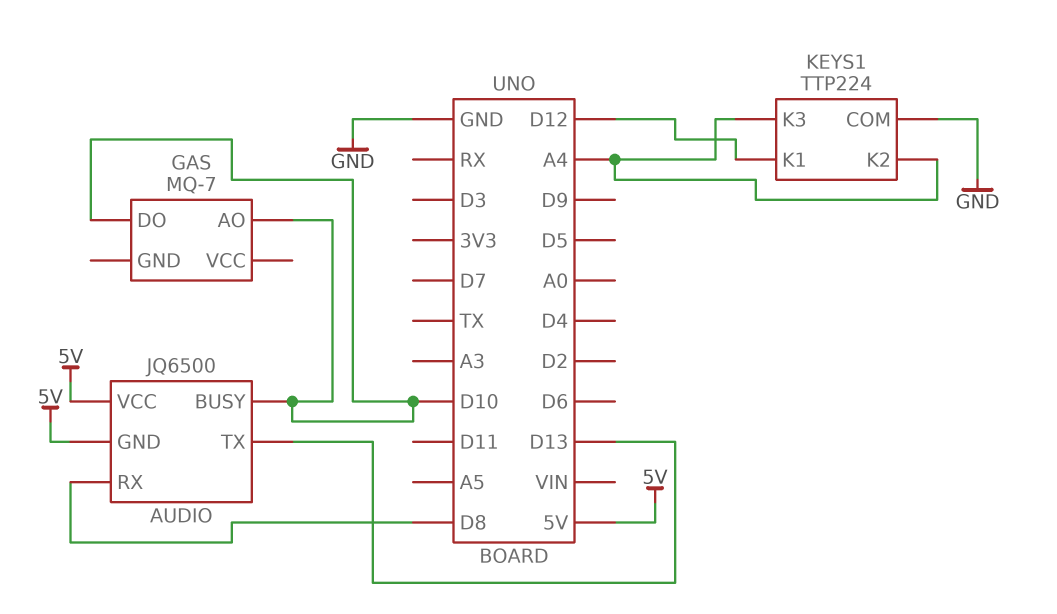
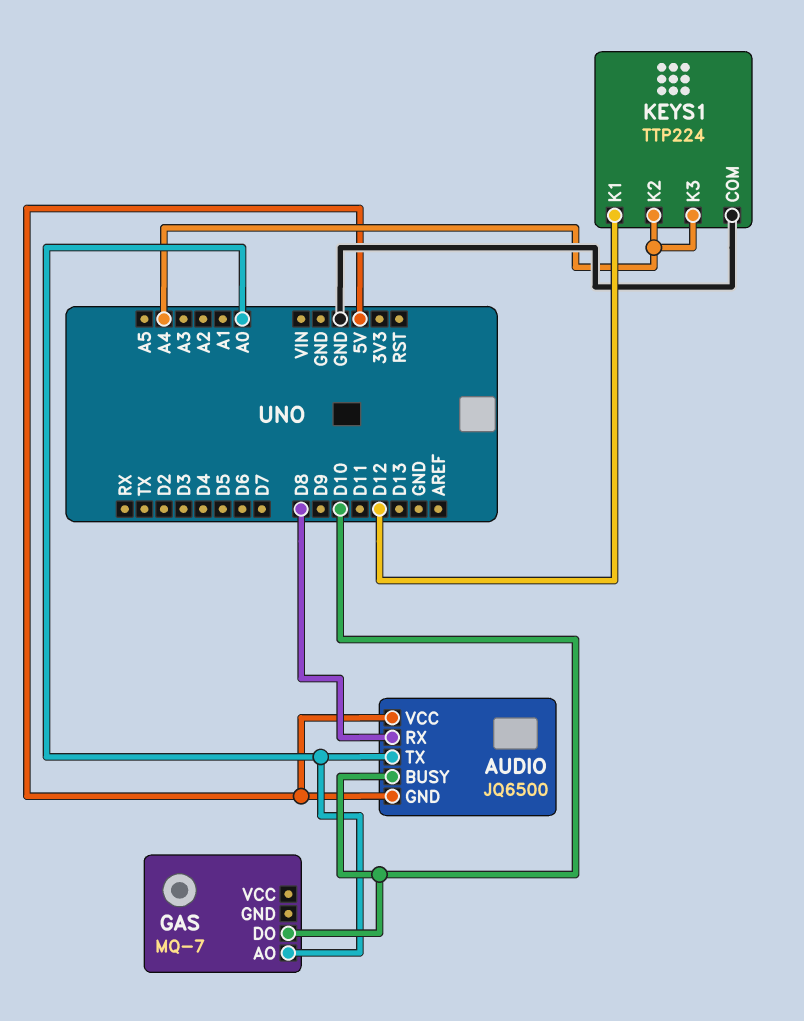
AUDIO pin TX: D13 -> A0
GAS pin AO: D10 -> A0

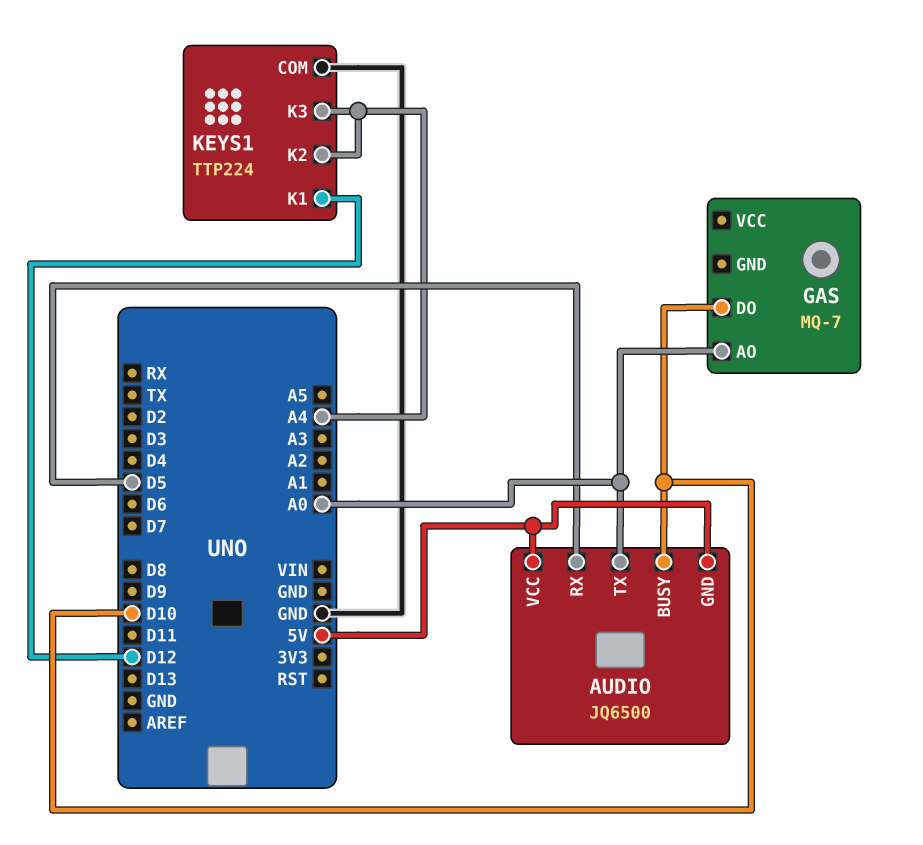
AUDIO pin RX: D8 -> D5

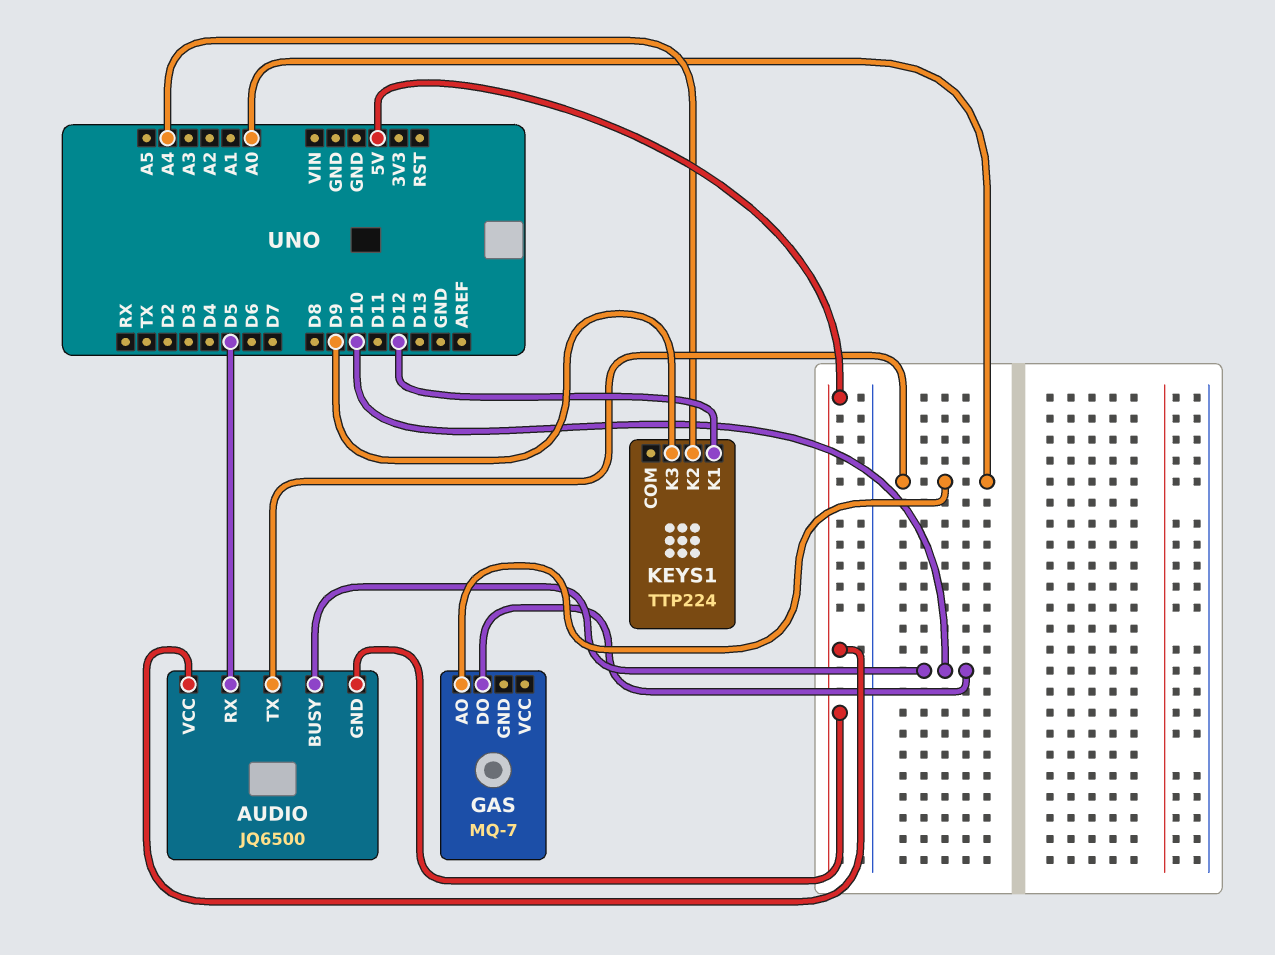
KEYS1 pin COM: GND -> none
KEYS1 pin K3: A4 -> D9

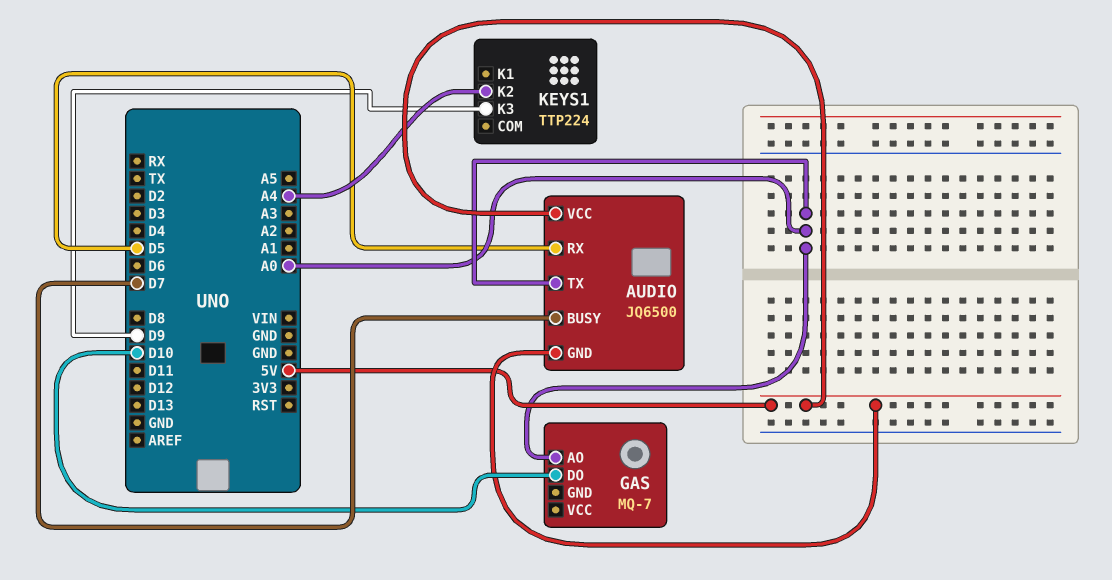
AUDIO pin BUSY: D10 -> D7
KEYS1 pin K1: D12 -> none

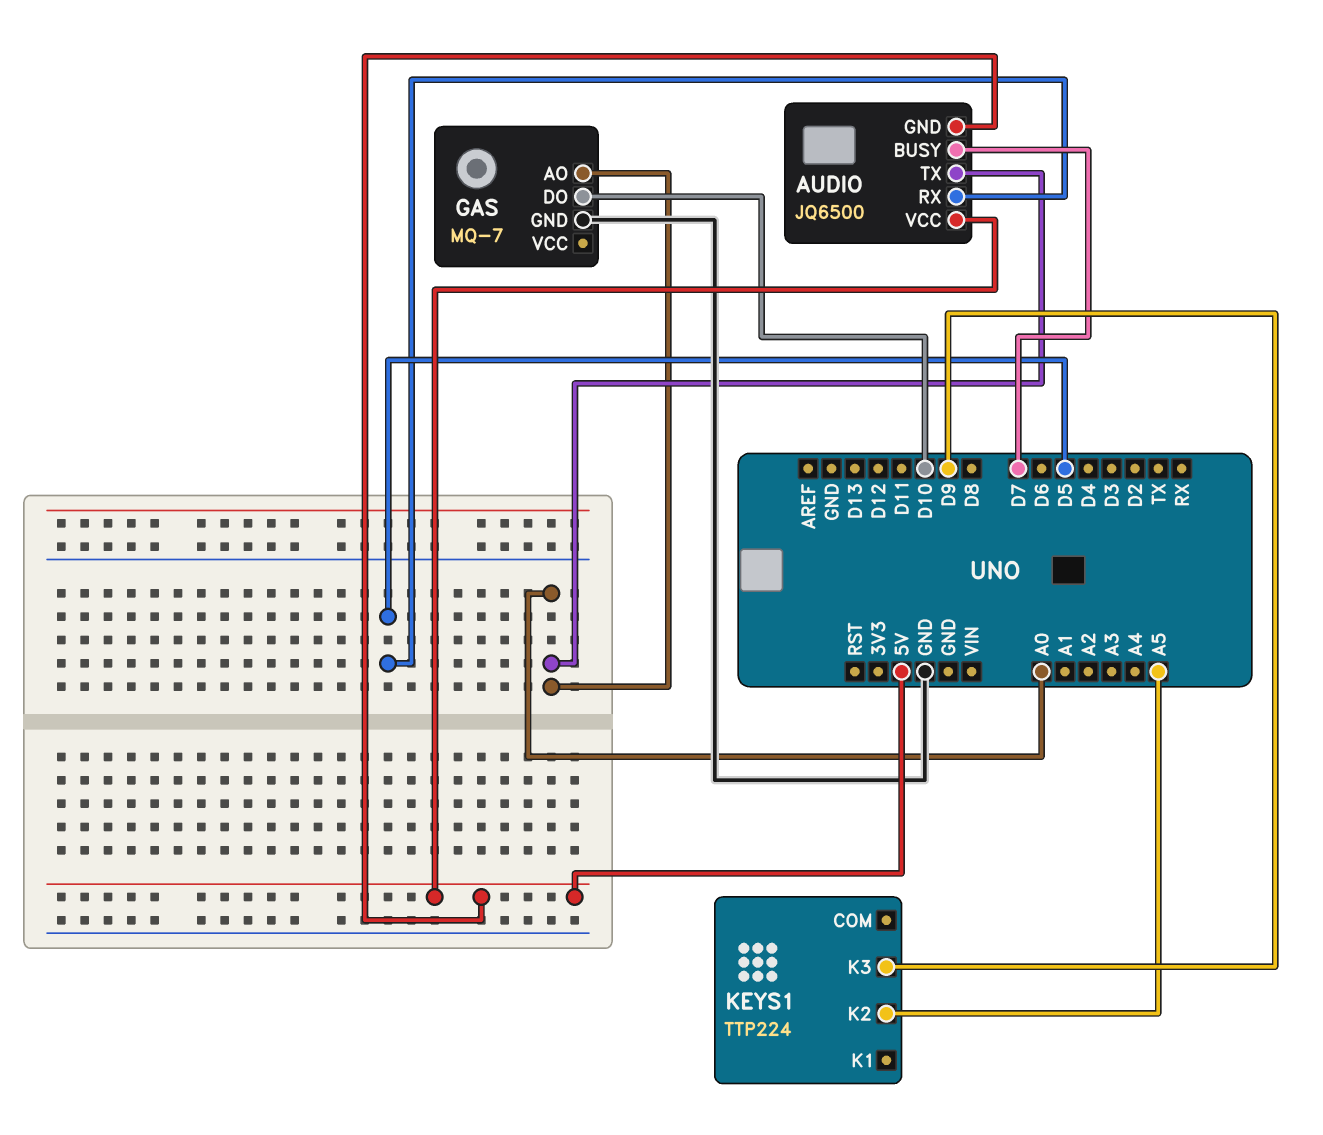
GAS pin GND: none -> GND
KEYS1 pin K2: A4 -> A5

